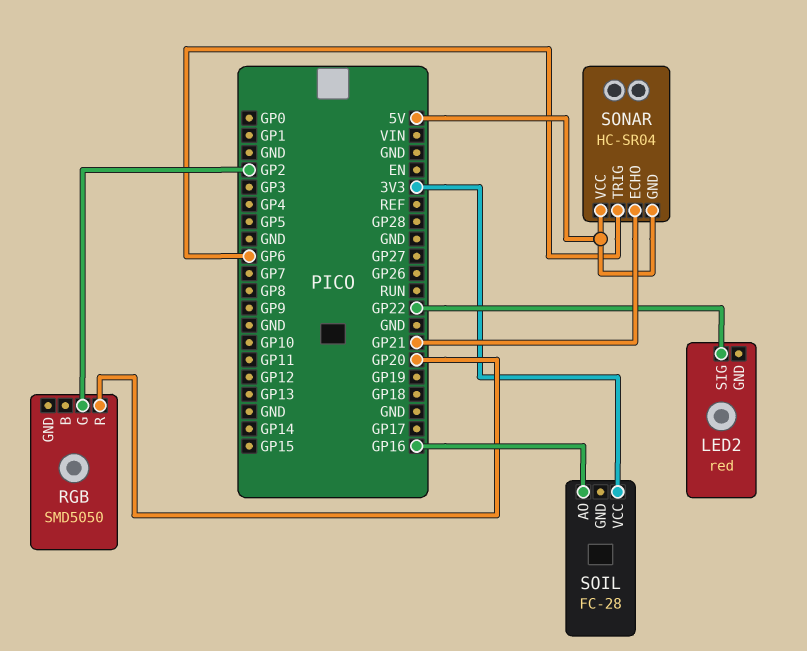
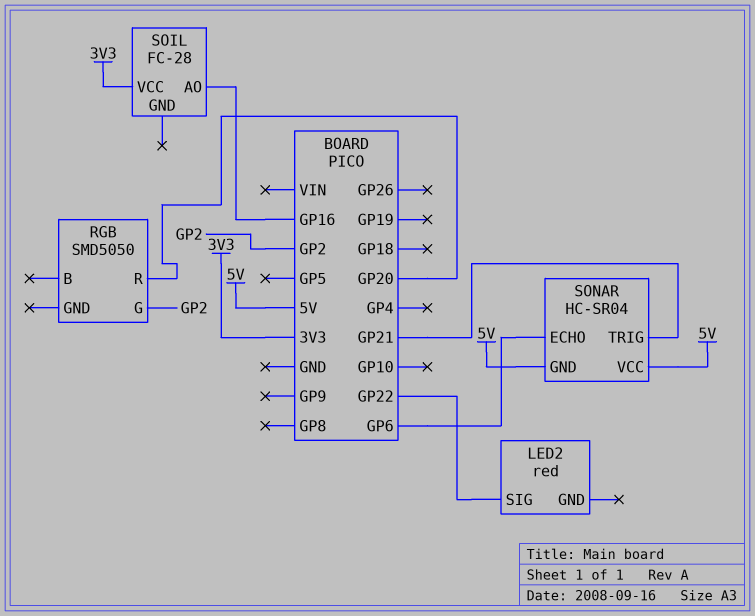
SONAR pin ECHO: GP21 -> GP6
SONAR pin TRIG: GP6 -> GP21

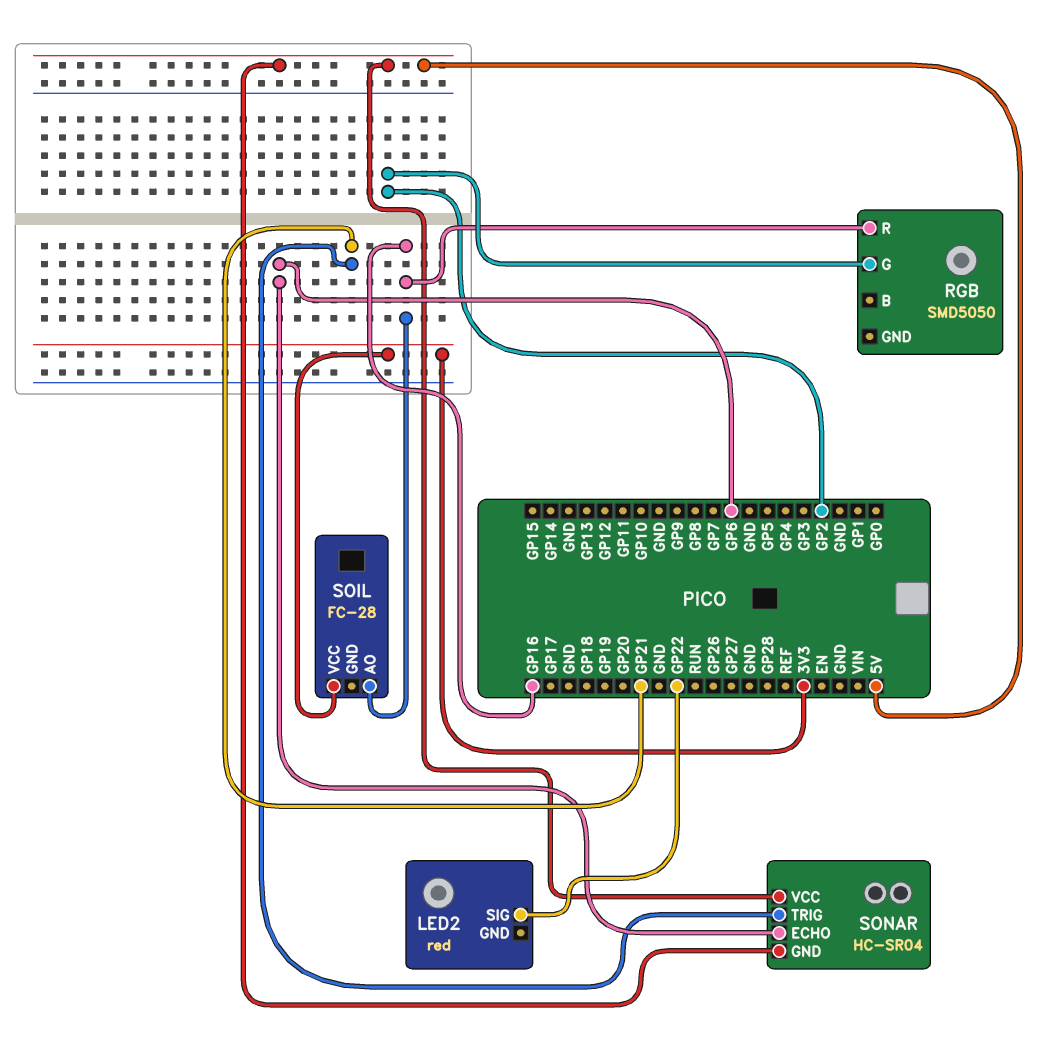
RGB pin R: GP20 -> GP16

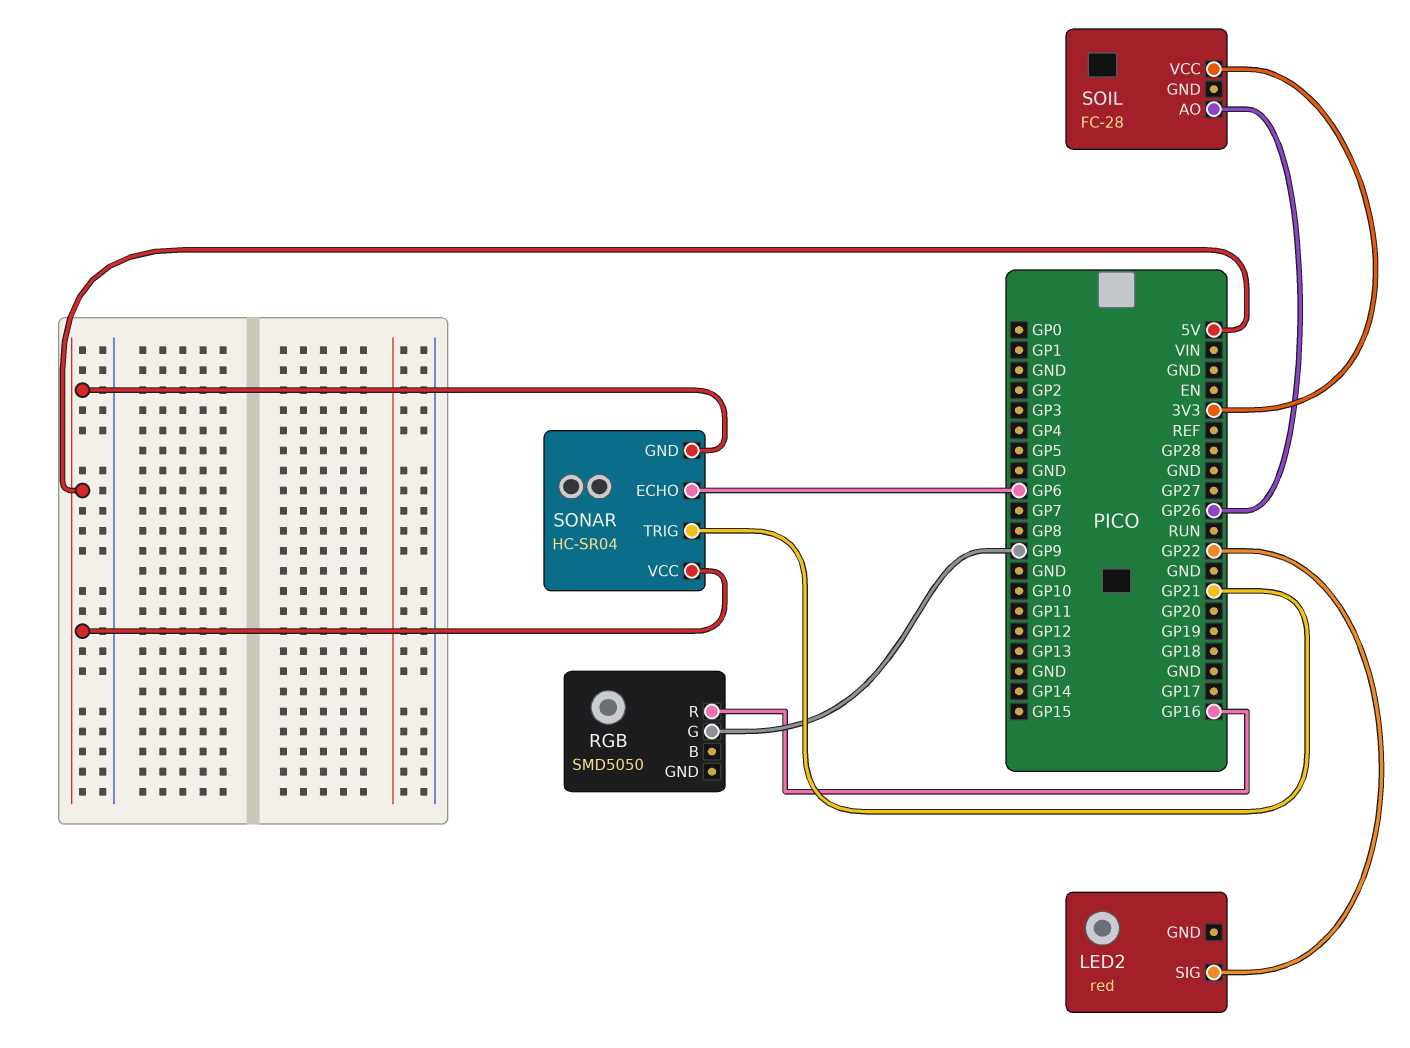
RGB pin G: GP2 -> GP9
SOIL pin AO: GP16 -> GP26

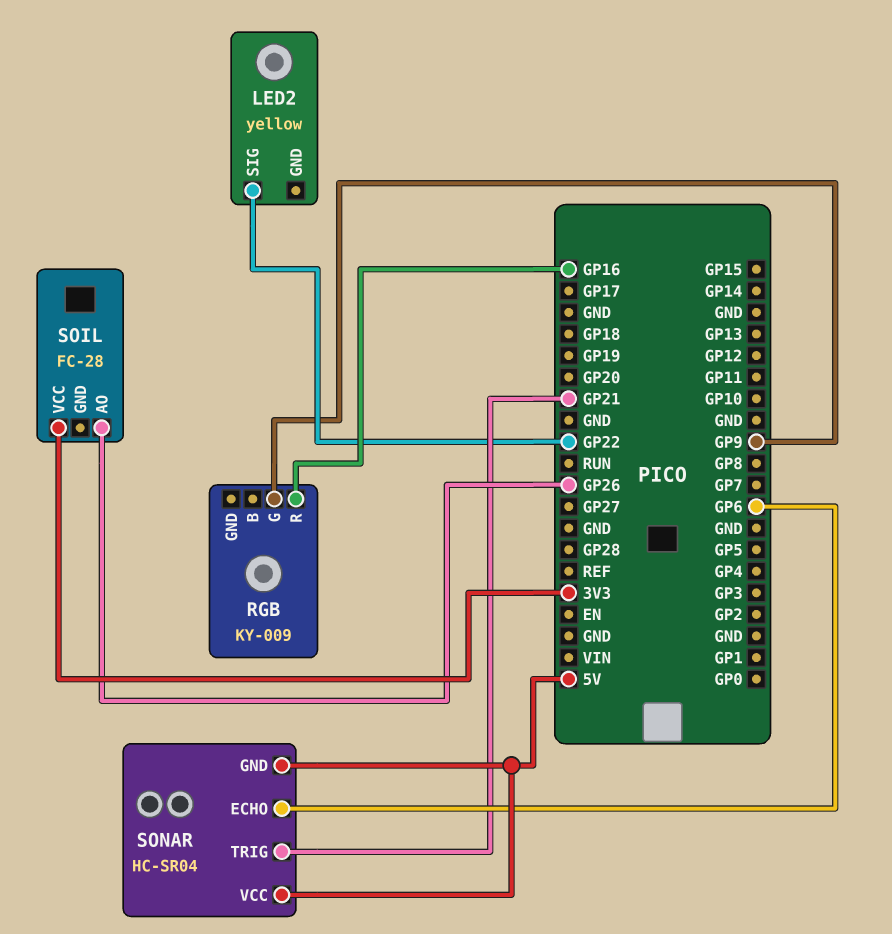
LED2: red -> yellow
RGB: SMD5050 -> KY-009

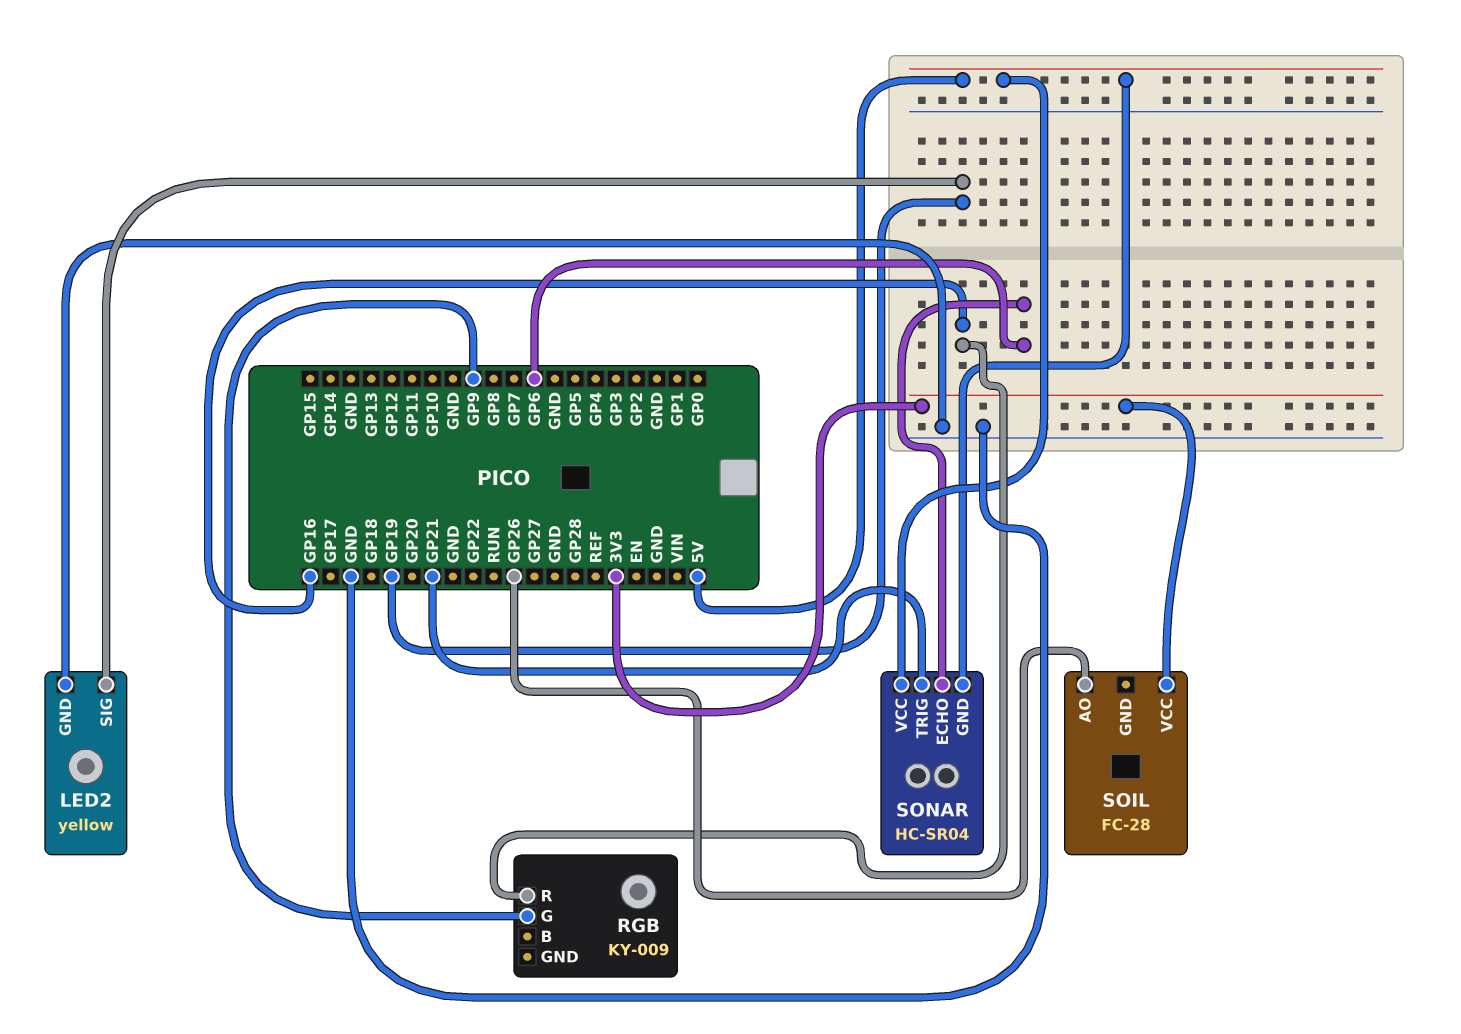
LED2 pin GND: none -> GND
LED2 pin SIG: GP22 -> GP19

